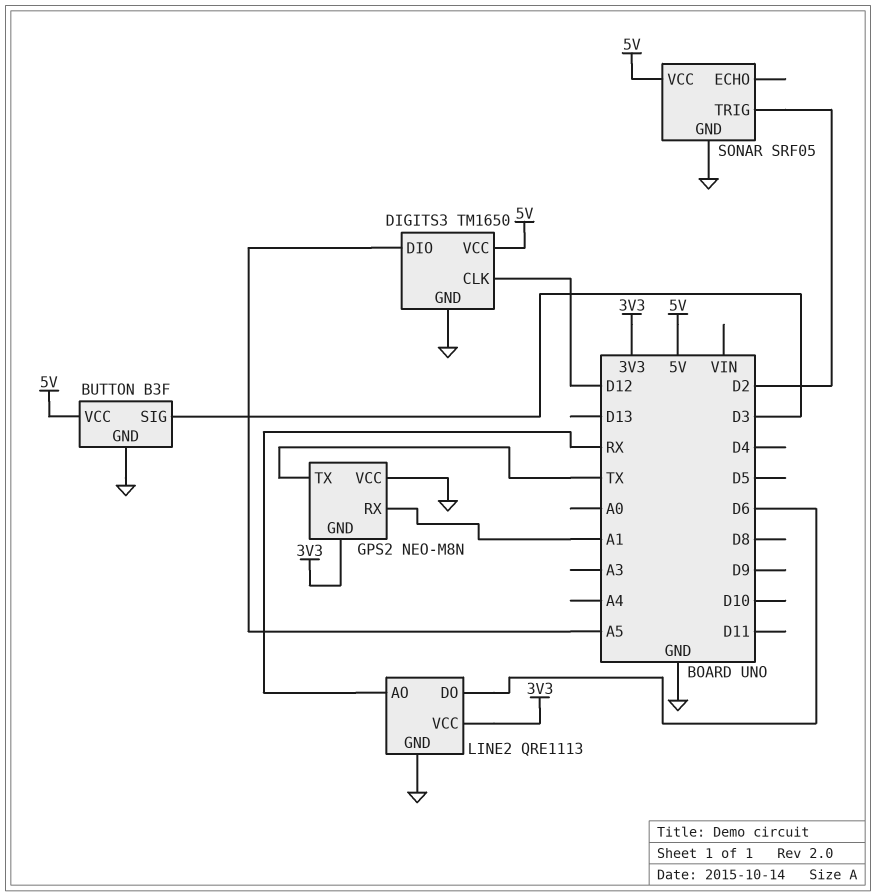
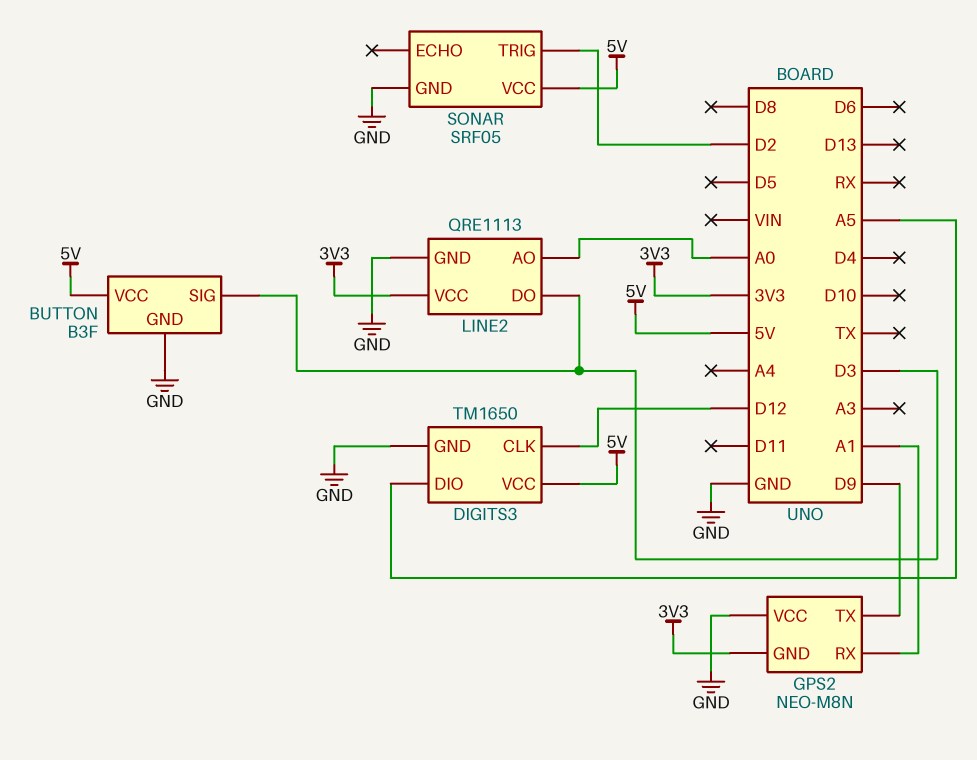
GPS2 pin TX: TX -> D9
LINE2 pin AO: RX -> A0
LINE2 pin DO: D6 -> D3

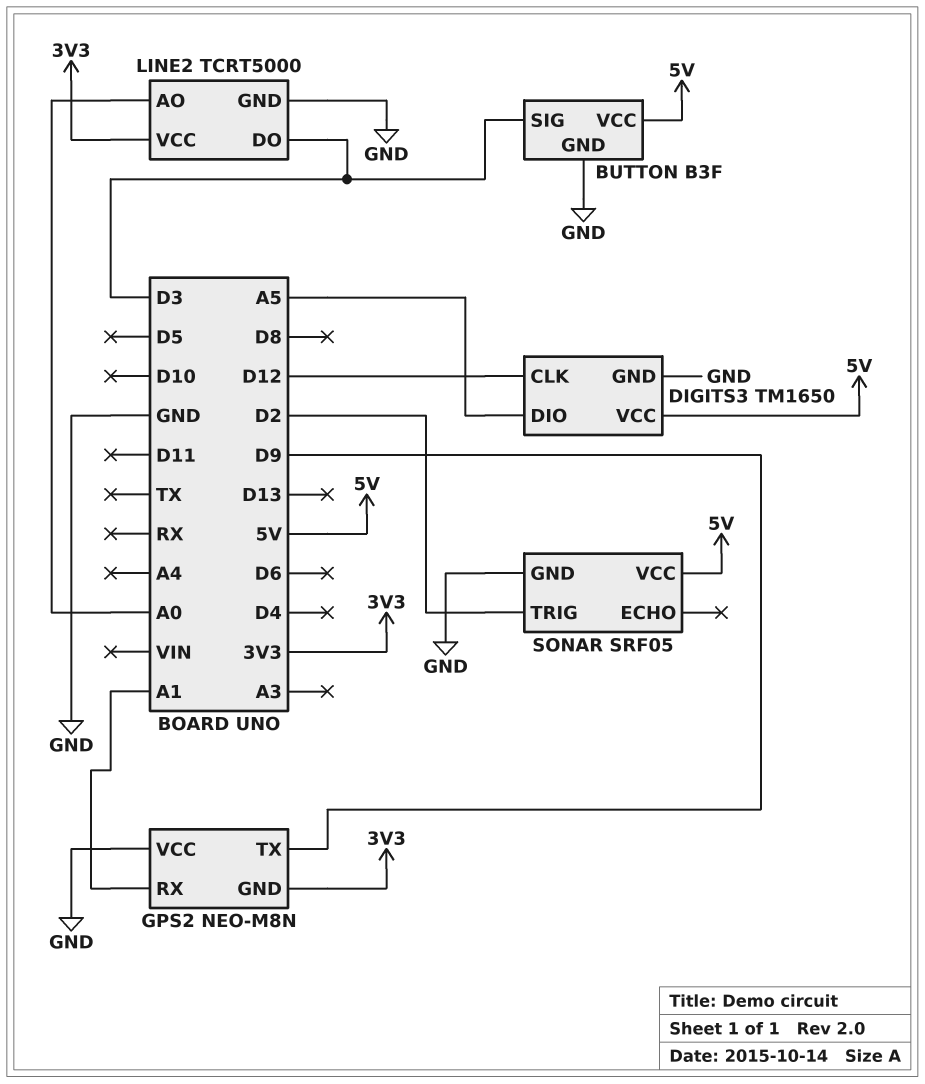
LINE2: QRE1113 -> TCRT5000

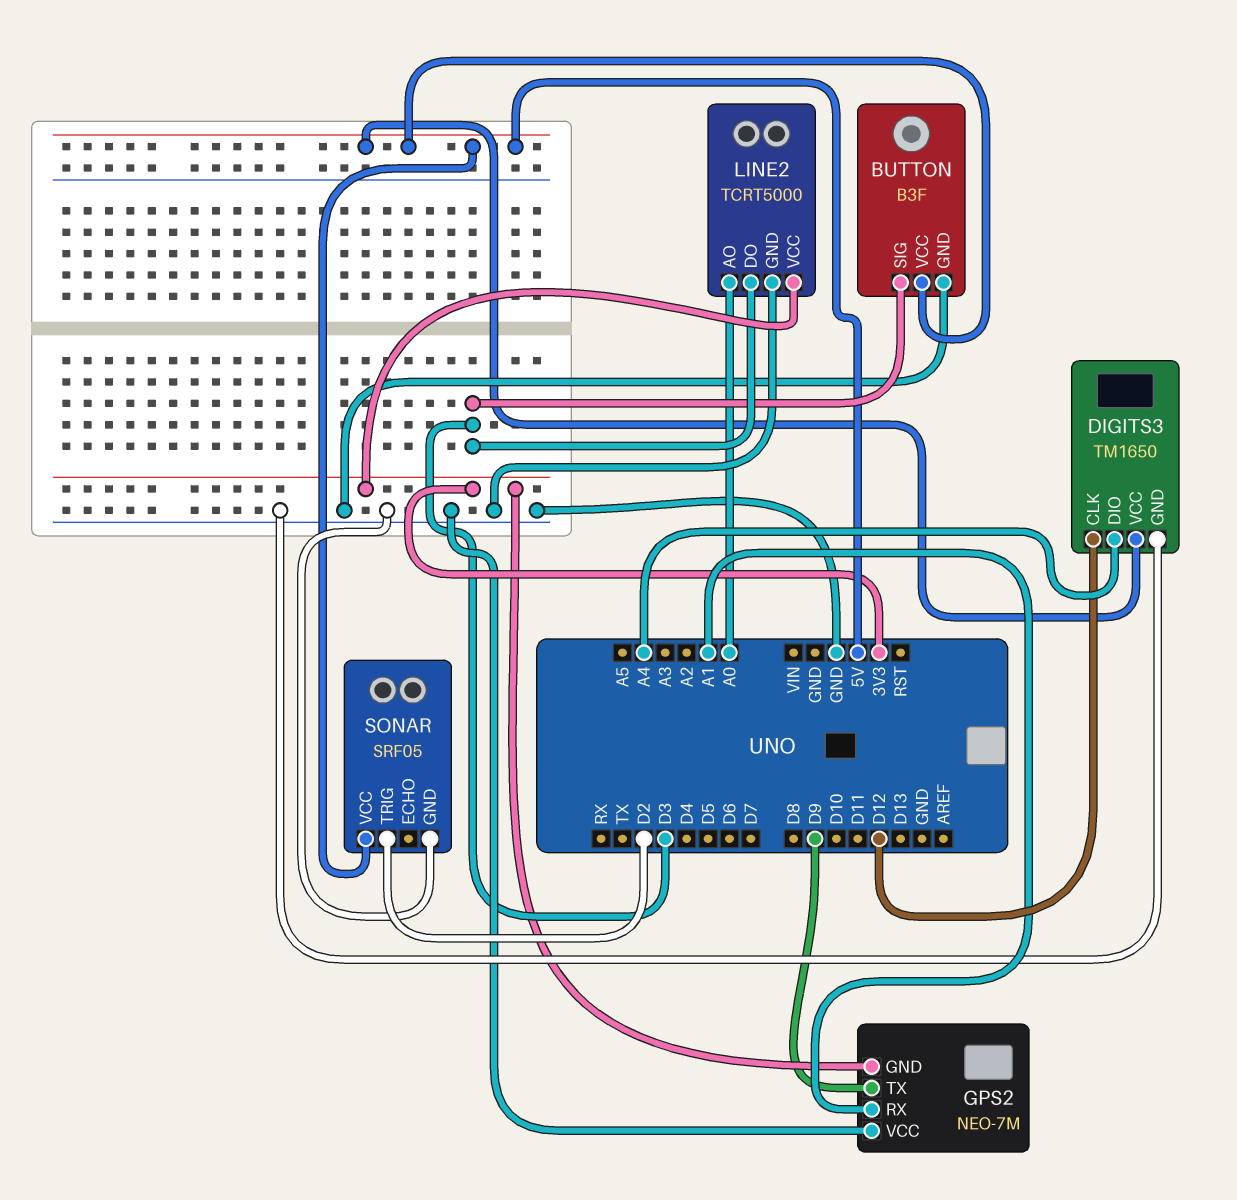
DIGITS3 pin DIO: A5 -> A4
GPS2: NEO-M8N -> NEO-7M

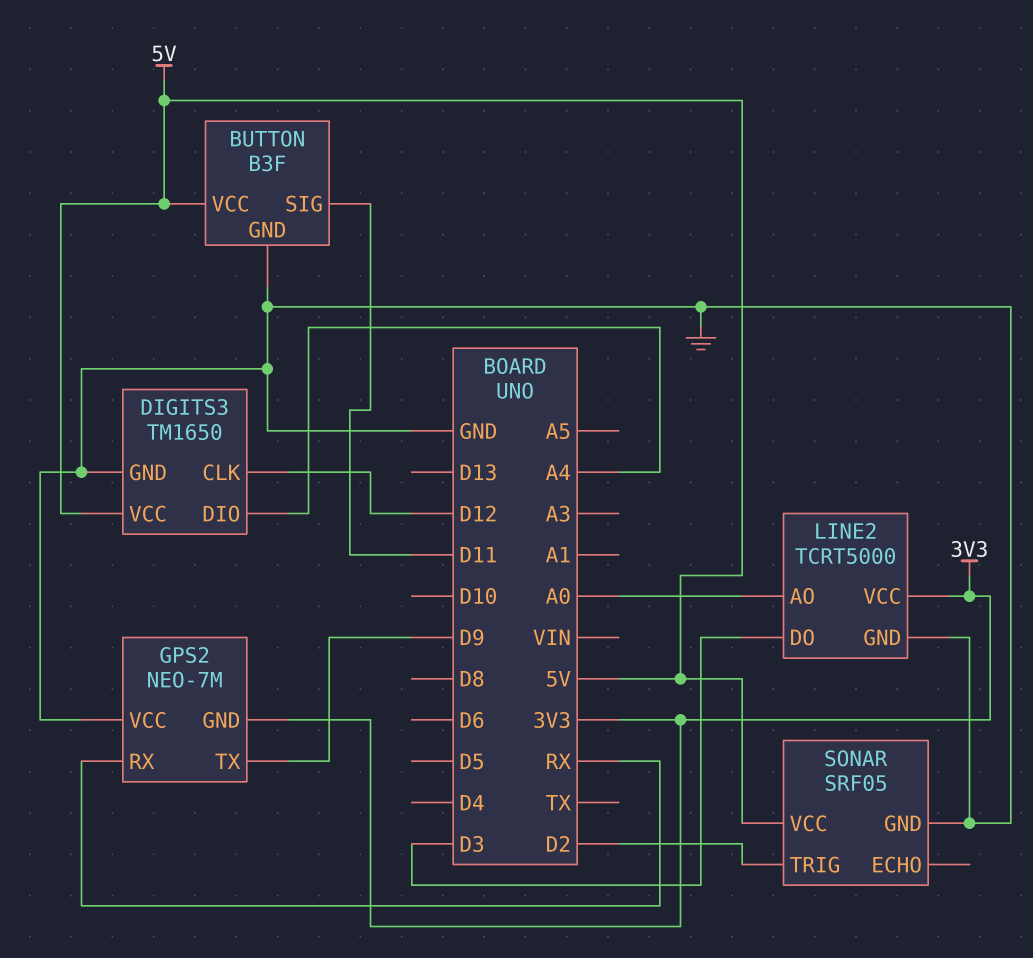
BUTTON pin SIG: D3 -> D11
GPS2 pin RX: A1 -> RX

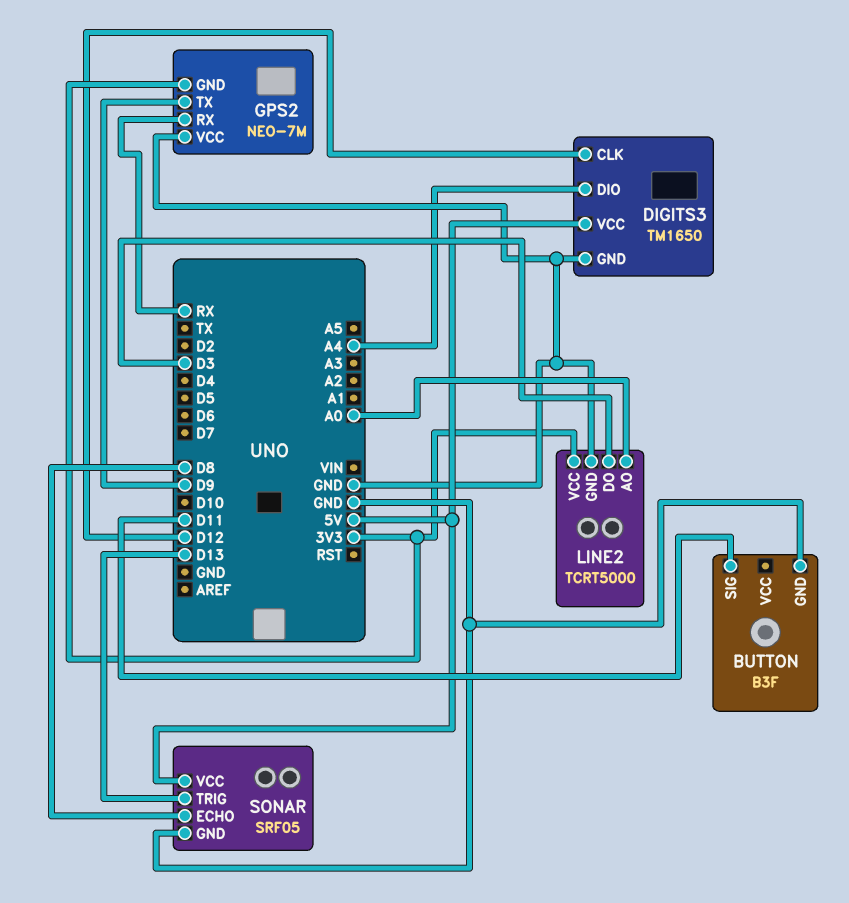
BUTTON pin VCC: 5V -> none
SONAR pin ECHO: none -> D8
SONAR pin TRIG: D2 -> D13

